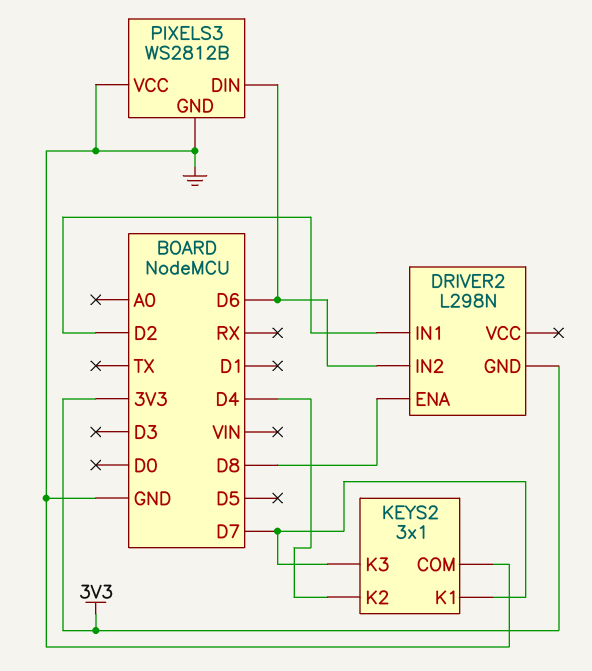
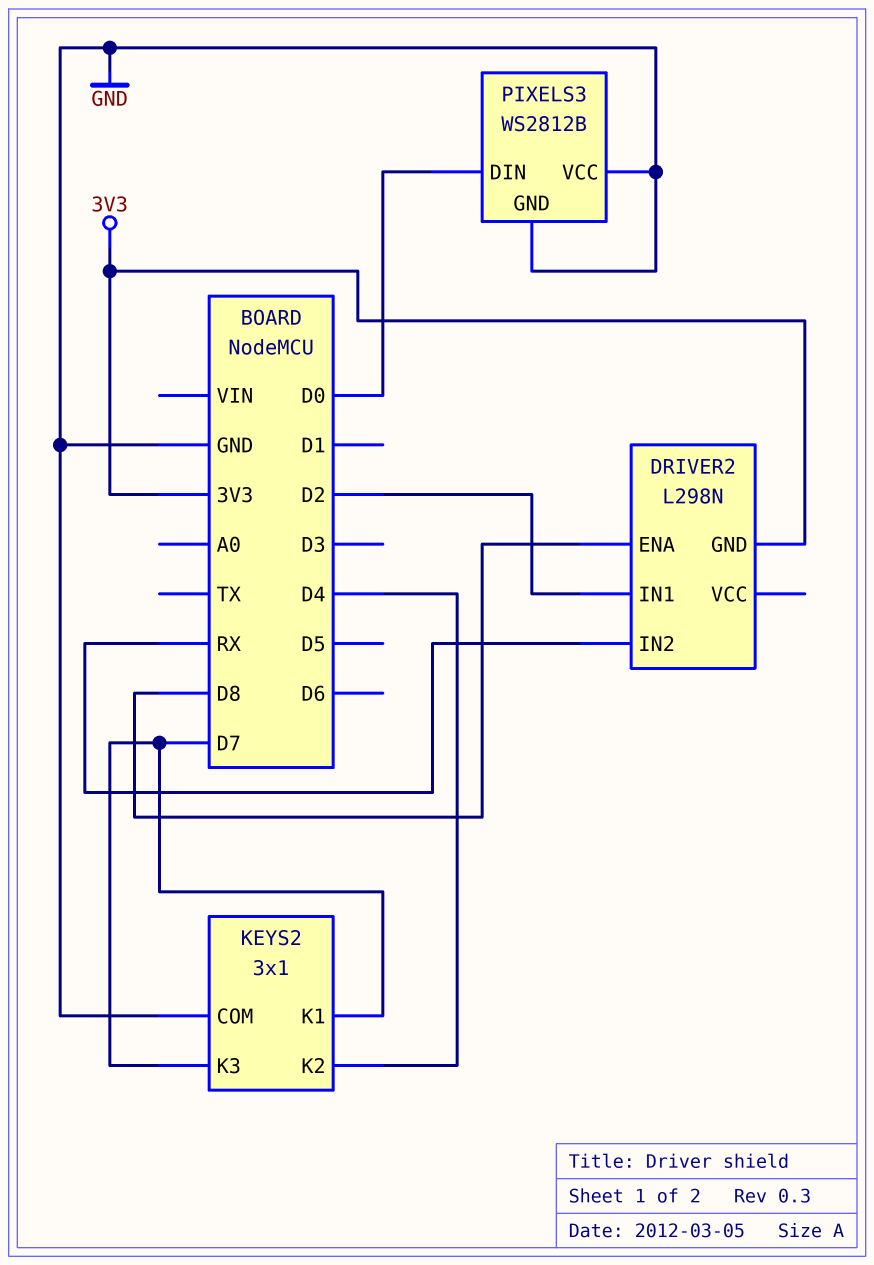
DRIVER2 pin IN2: D6 -> RX
PIXELS3 pin DIN: D6 -> D0

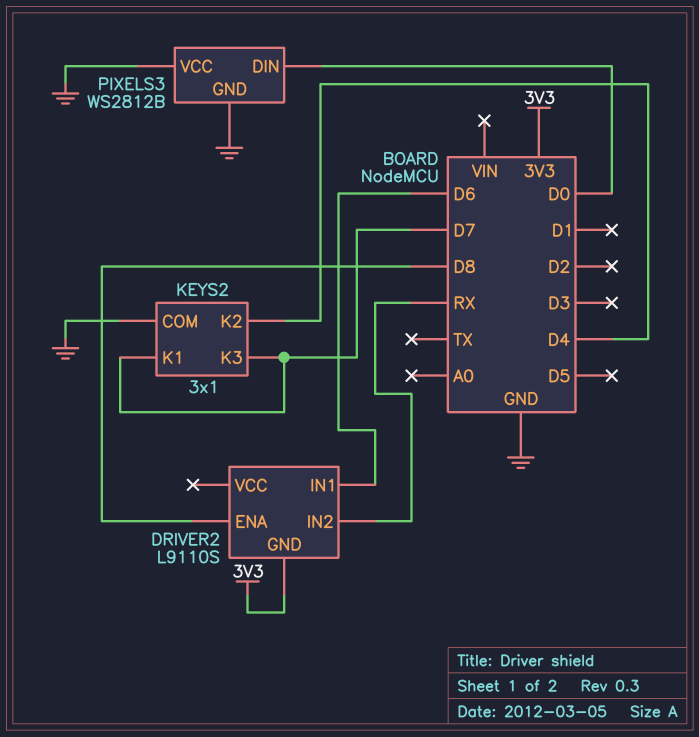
DRIVER2: L298N -> L9110S
DRIVER2 pin IN1: D2 -> D6

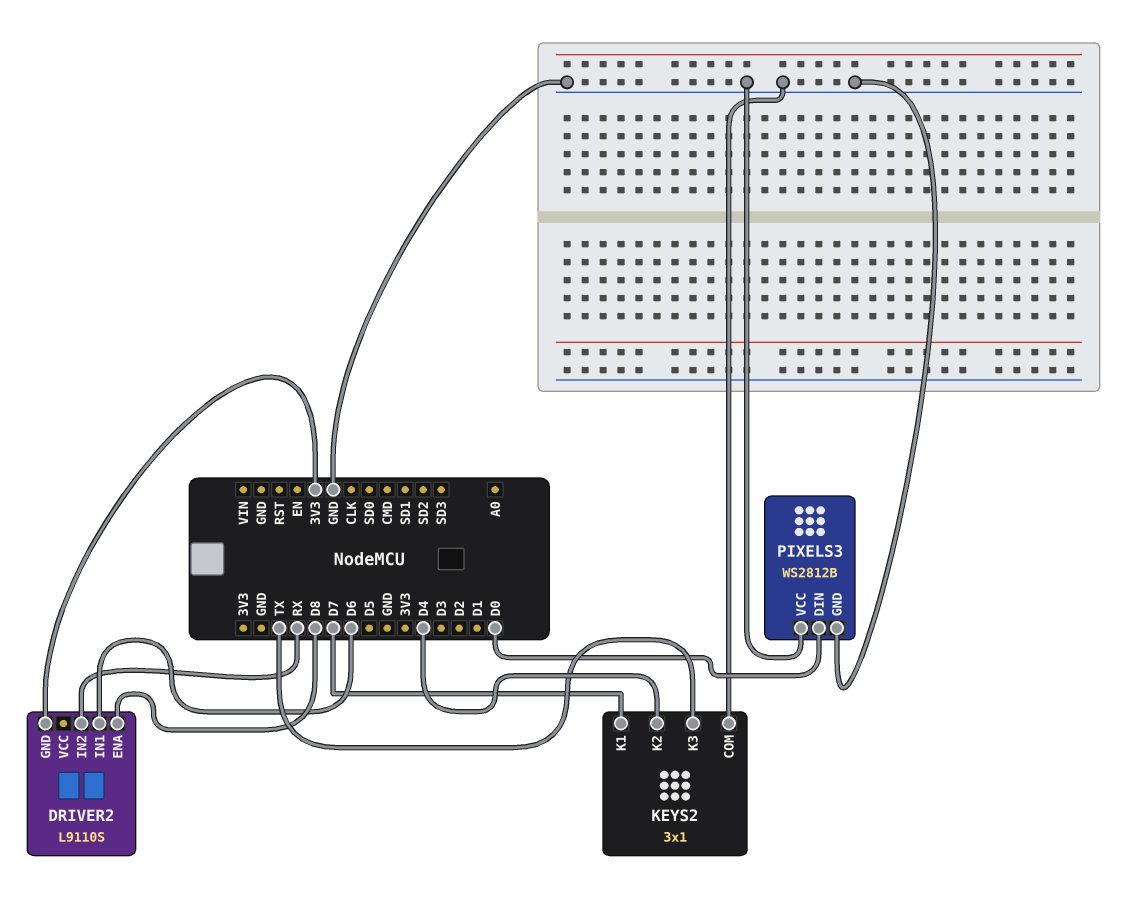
KEYS2 pin K3: D7 -> TX

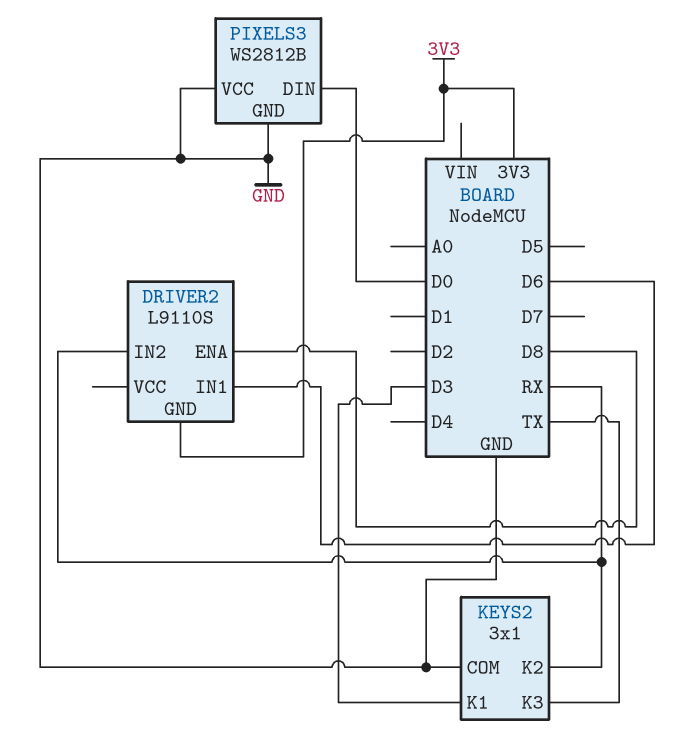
KEYS2 pin K1: D7 -> D3
KEYS2 pin K2: D4 -> RX

